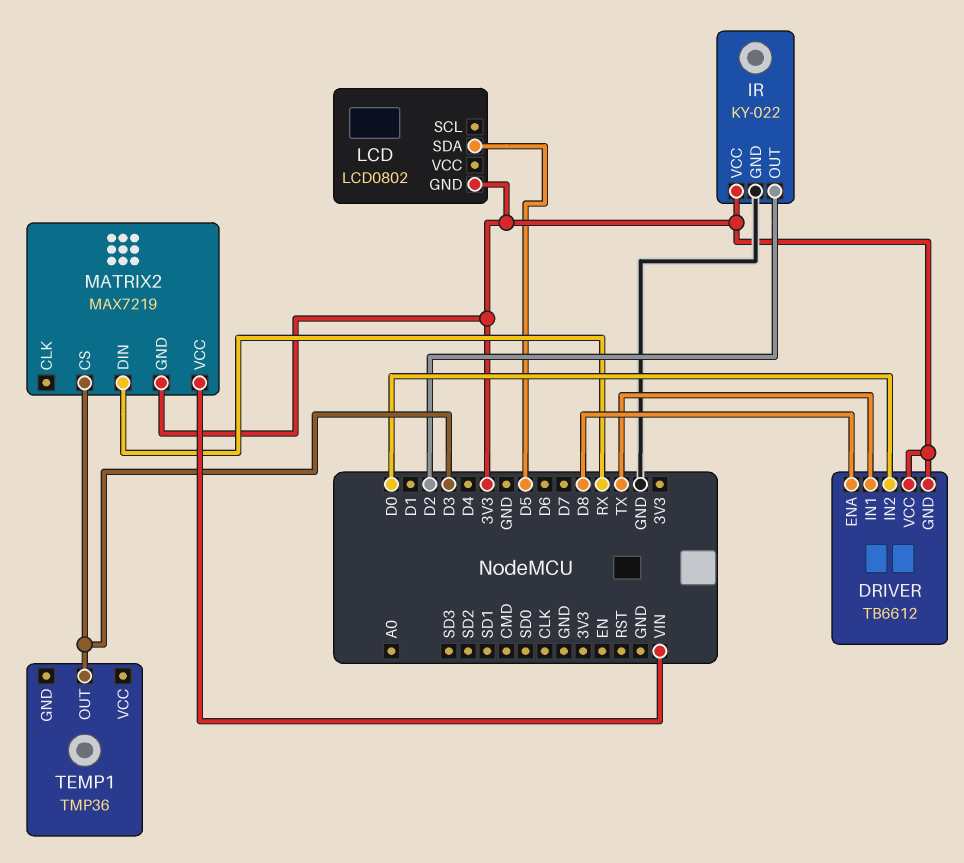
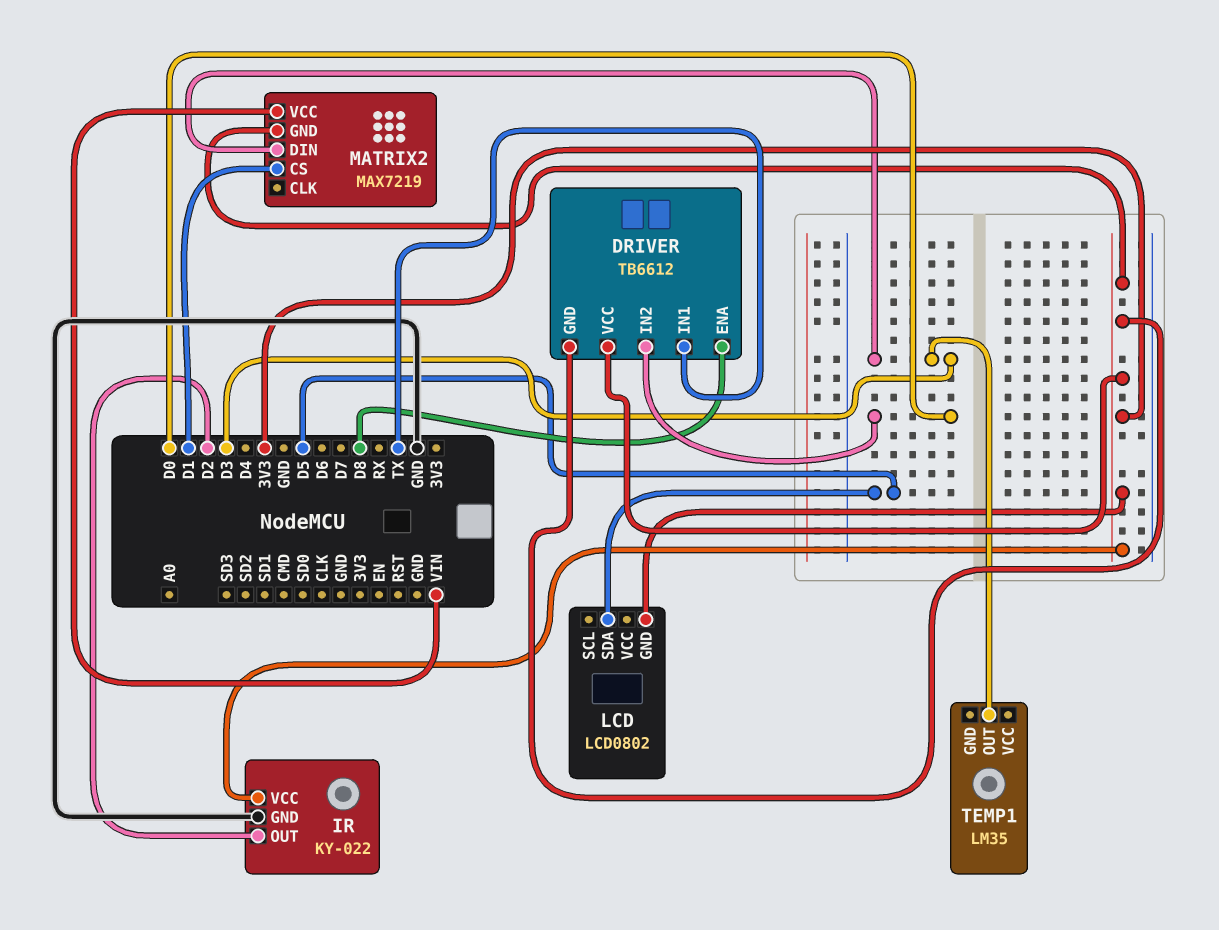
MATRIX2 pin CS: D3 -> D1
MATRIX2 pin DIN: RX -> D3
TEMP1: TMP36 -> LM35

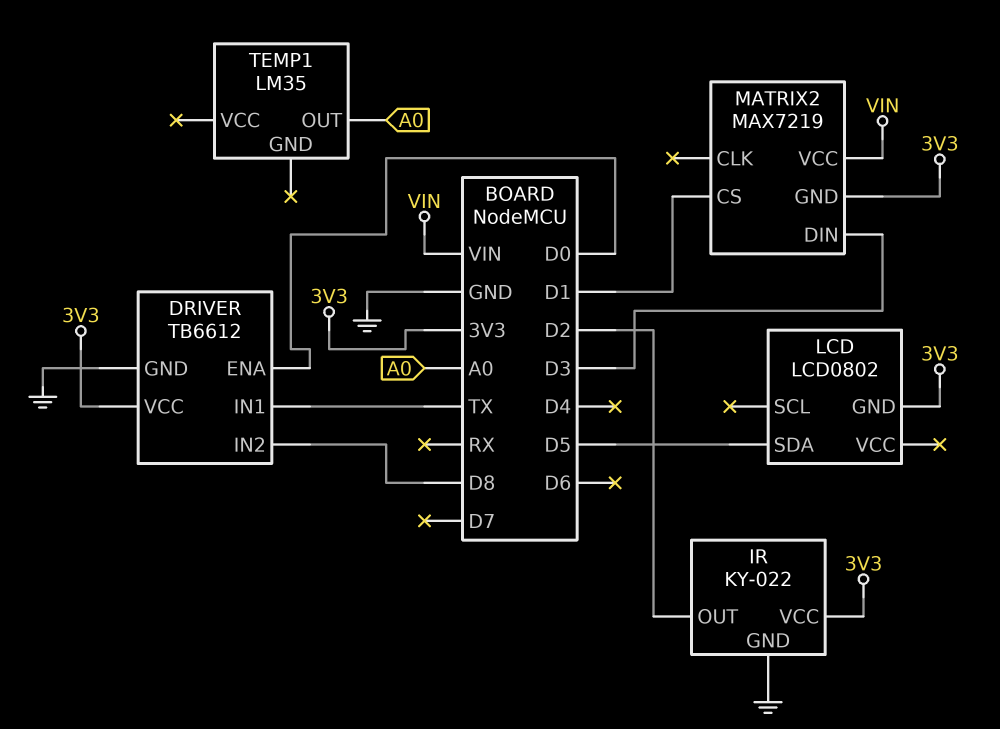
DRIVER pin ENA: D8 -> D0
DRIVER pin GND: 3V3 -> GND
DRIVER pin IN2: D0 -> D8
TEMP1 pin OUT: D3 -> A0

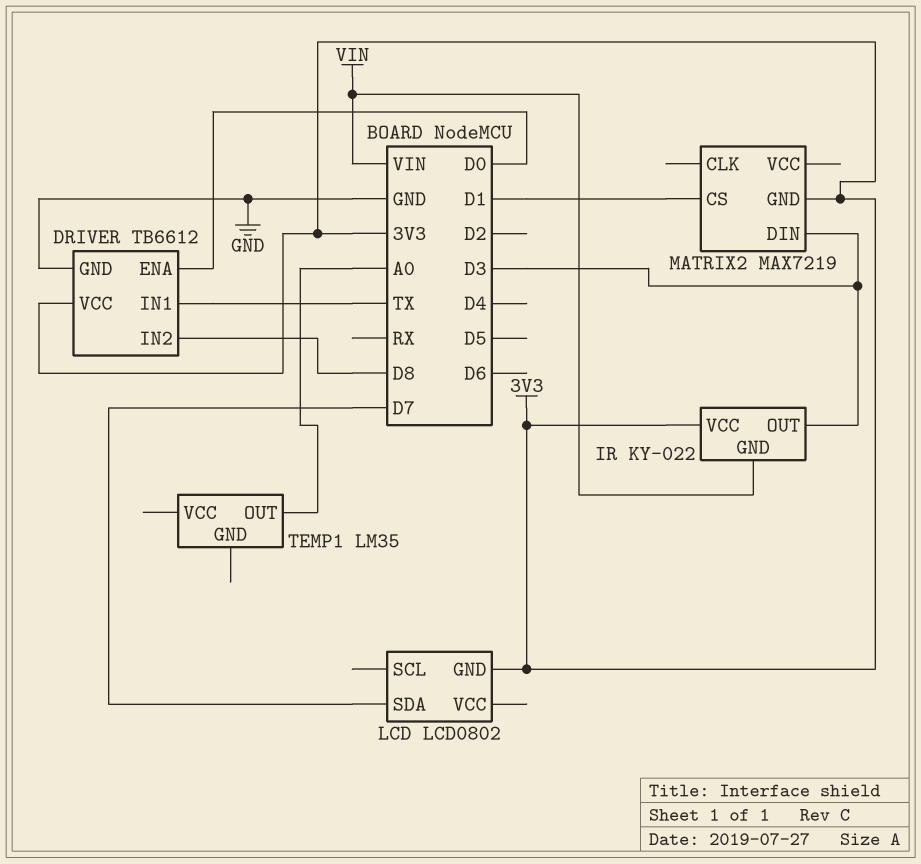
IR pin GND: GND -> VIN
IR pin OUT: D2 -> D3
LCD pin SDA: D5 -> D7
MATRIX2 pin VCC: VIN -> none

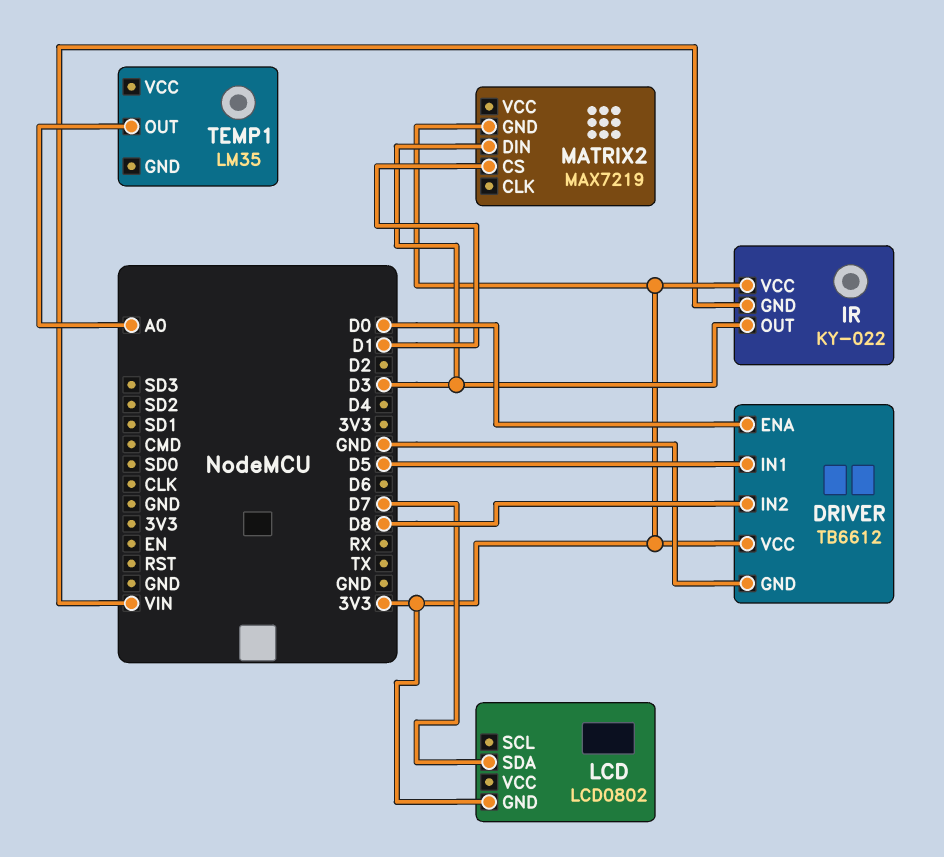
DRIVER pin IN1: TX -> D5

